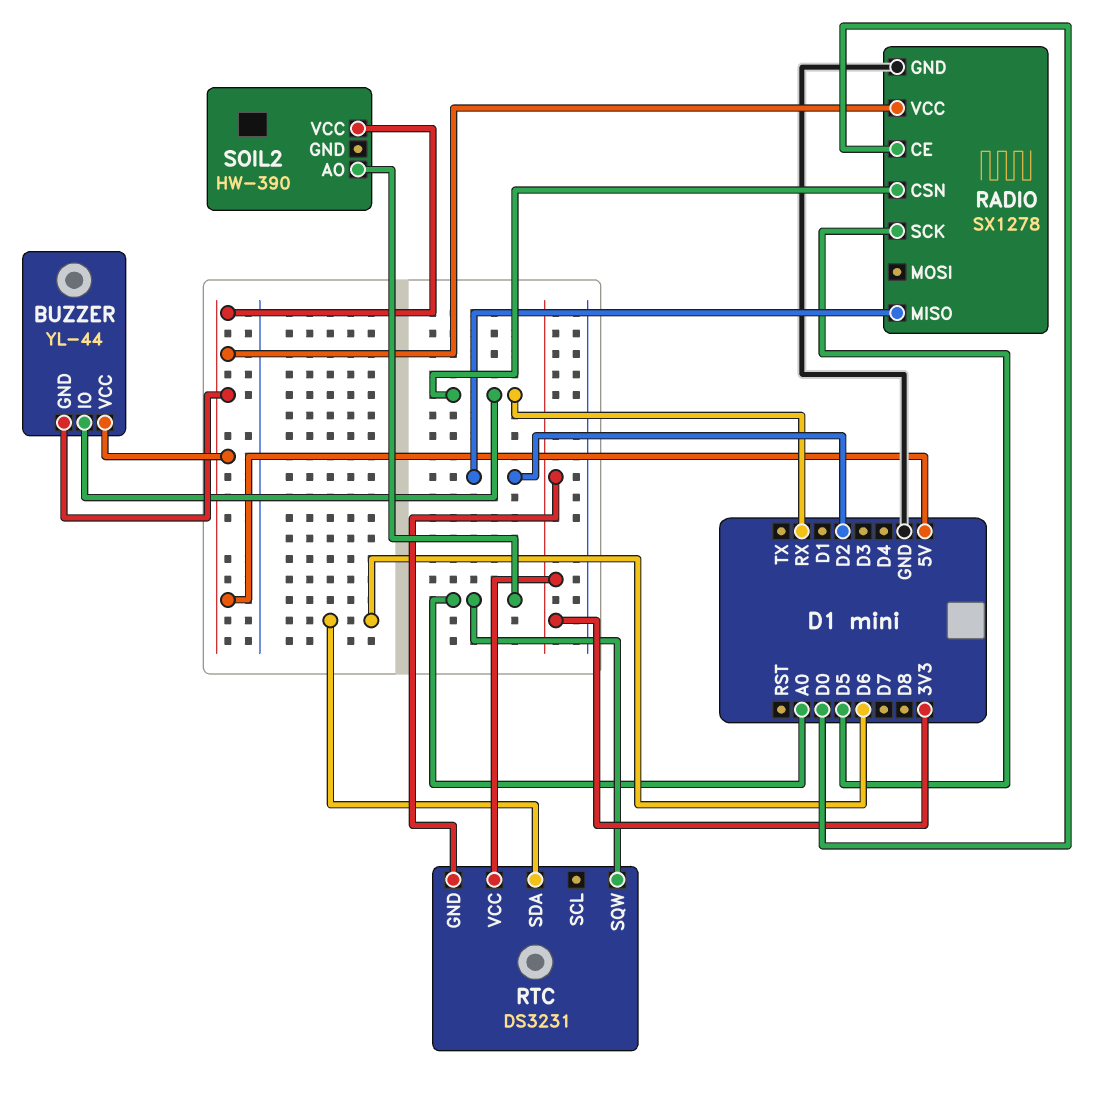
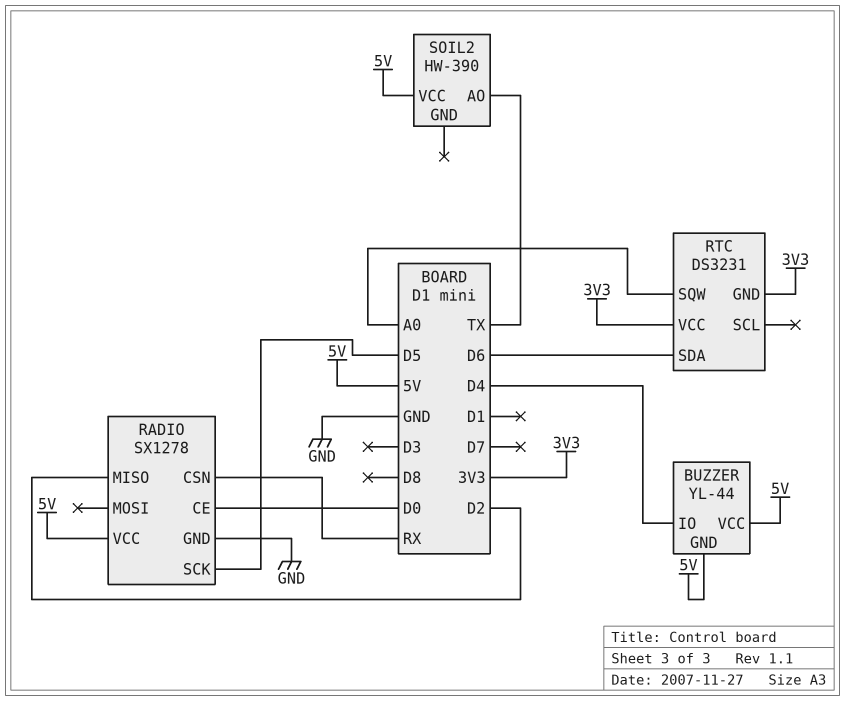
BUZZER pin IO: RX -> D4
SOIL2 pin AO: A0 -> TX

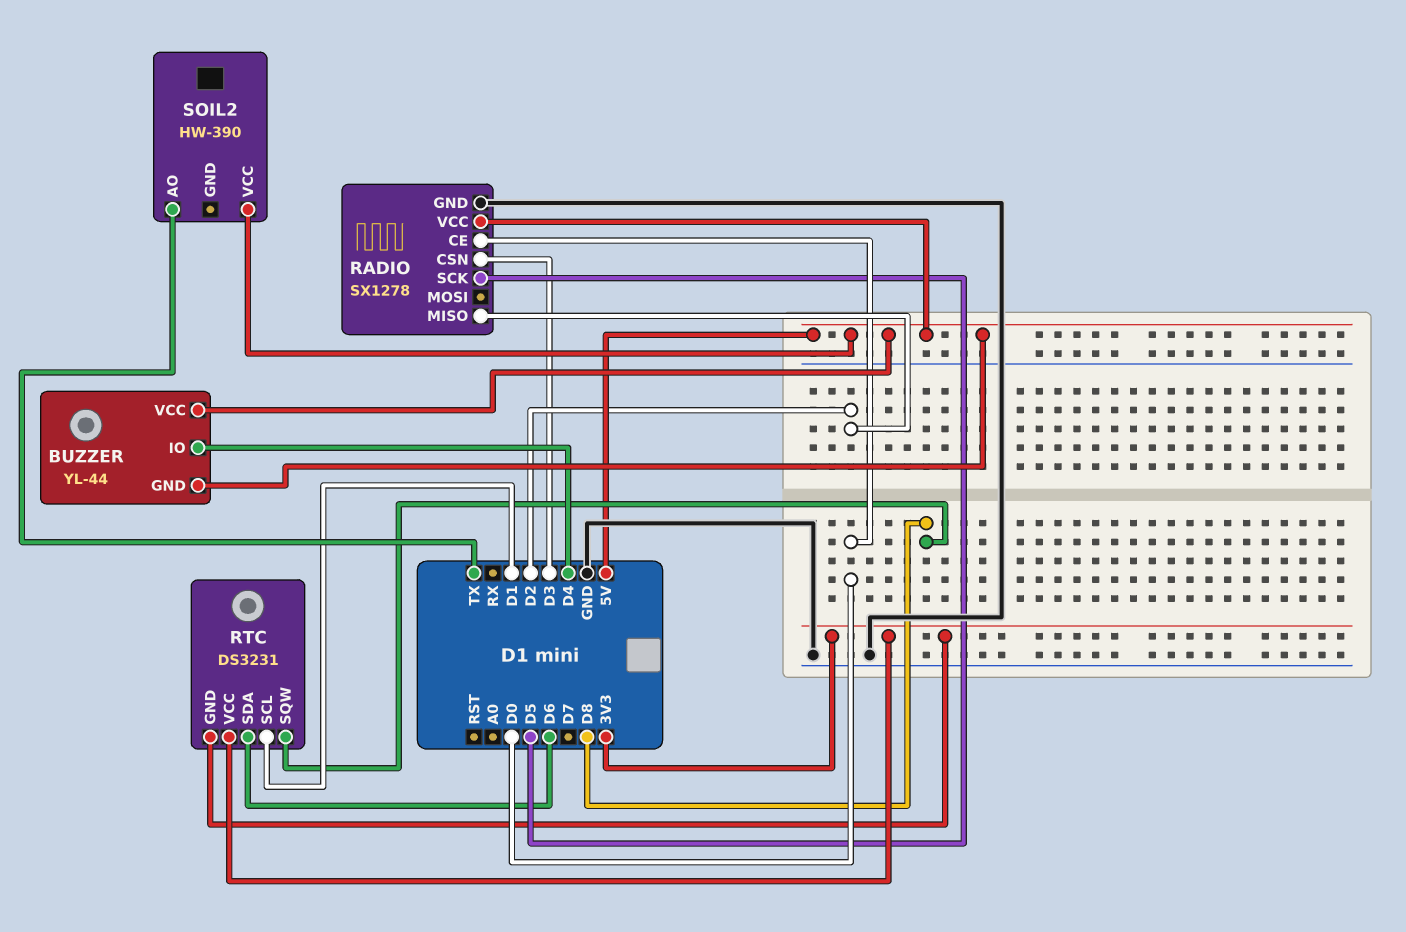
RADIO pin CSN: RX -> D3
RTC pin SCL: none -> D1
RTC pin SQW: A0 -> D8

